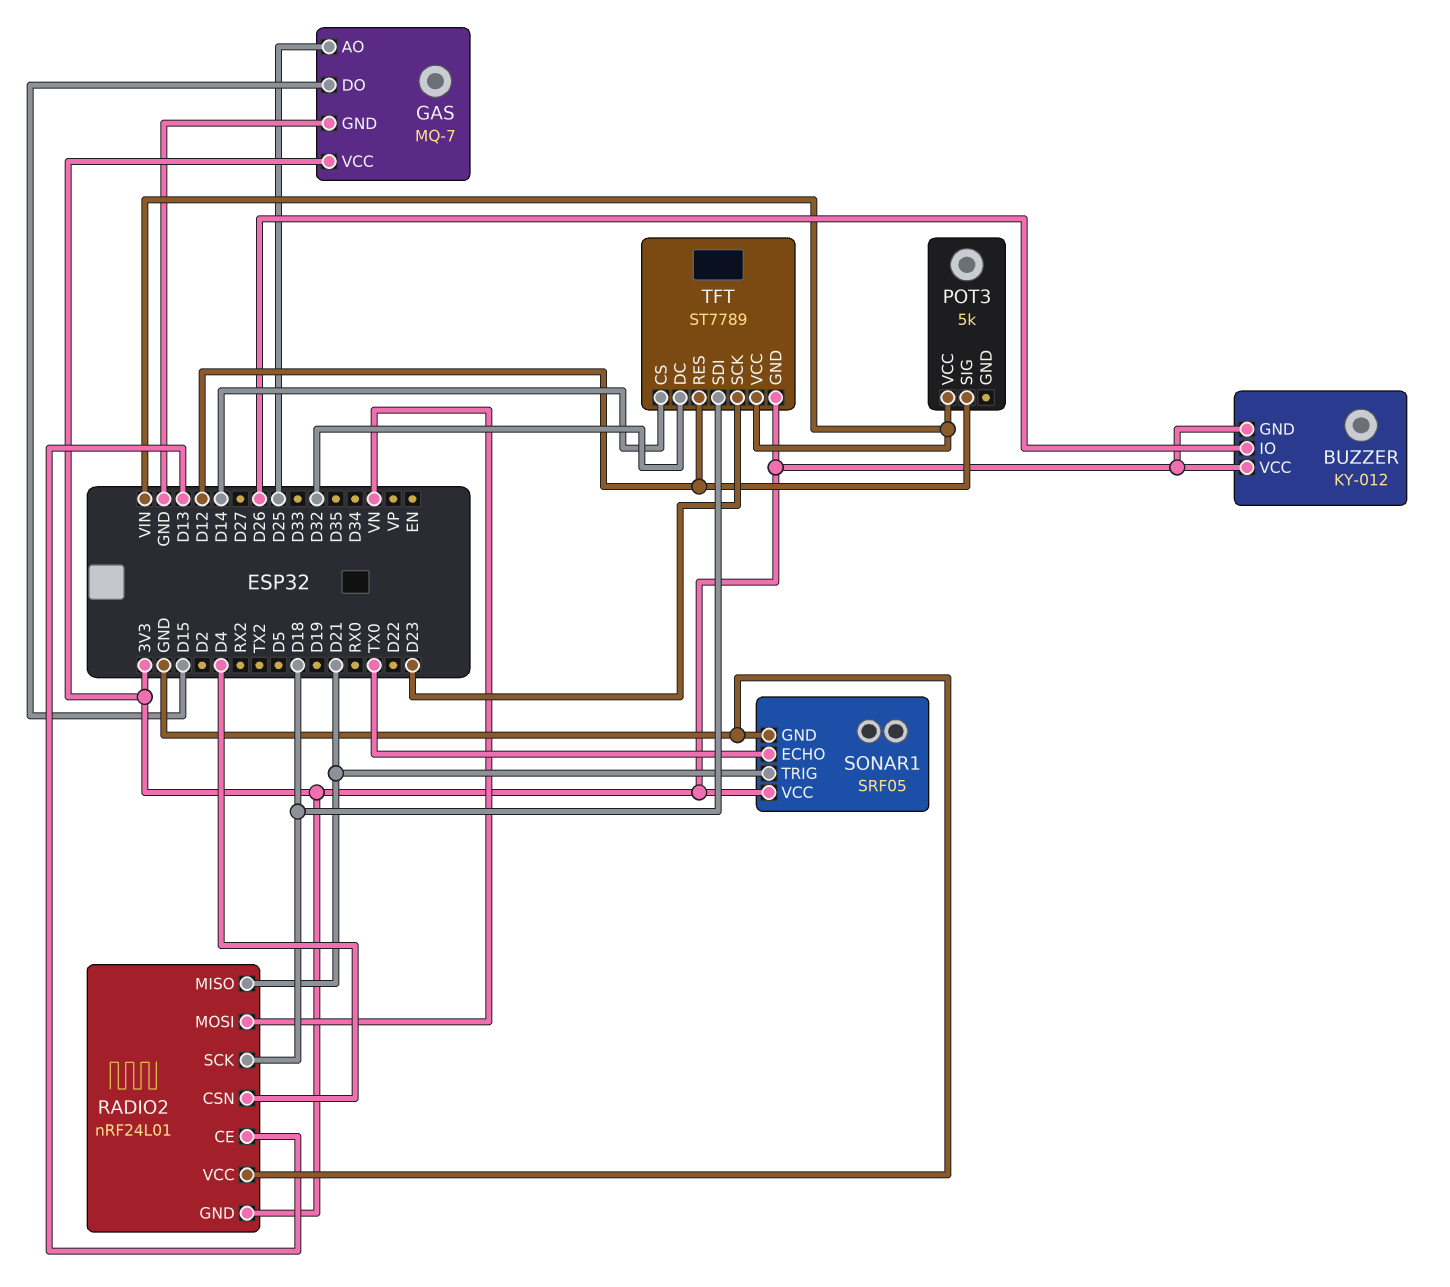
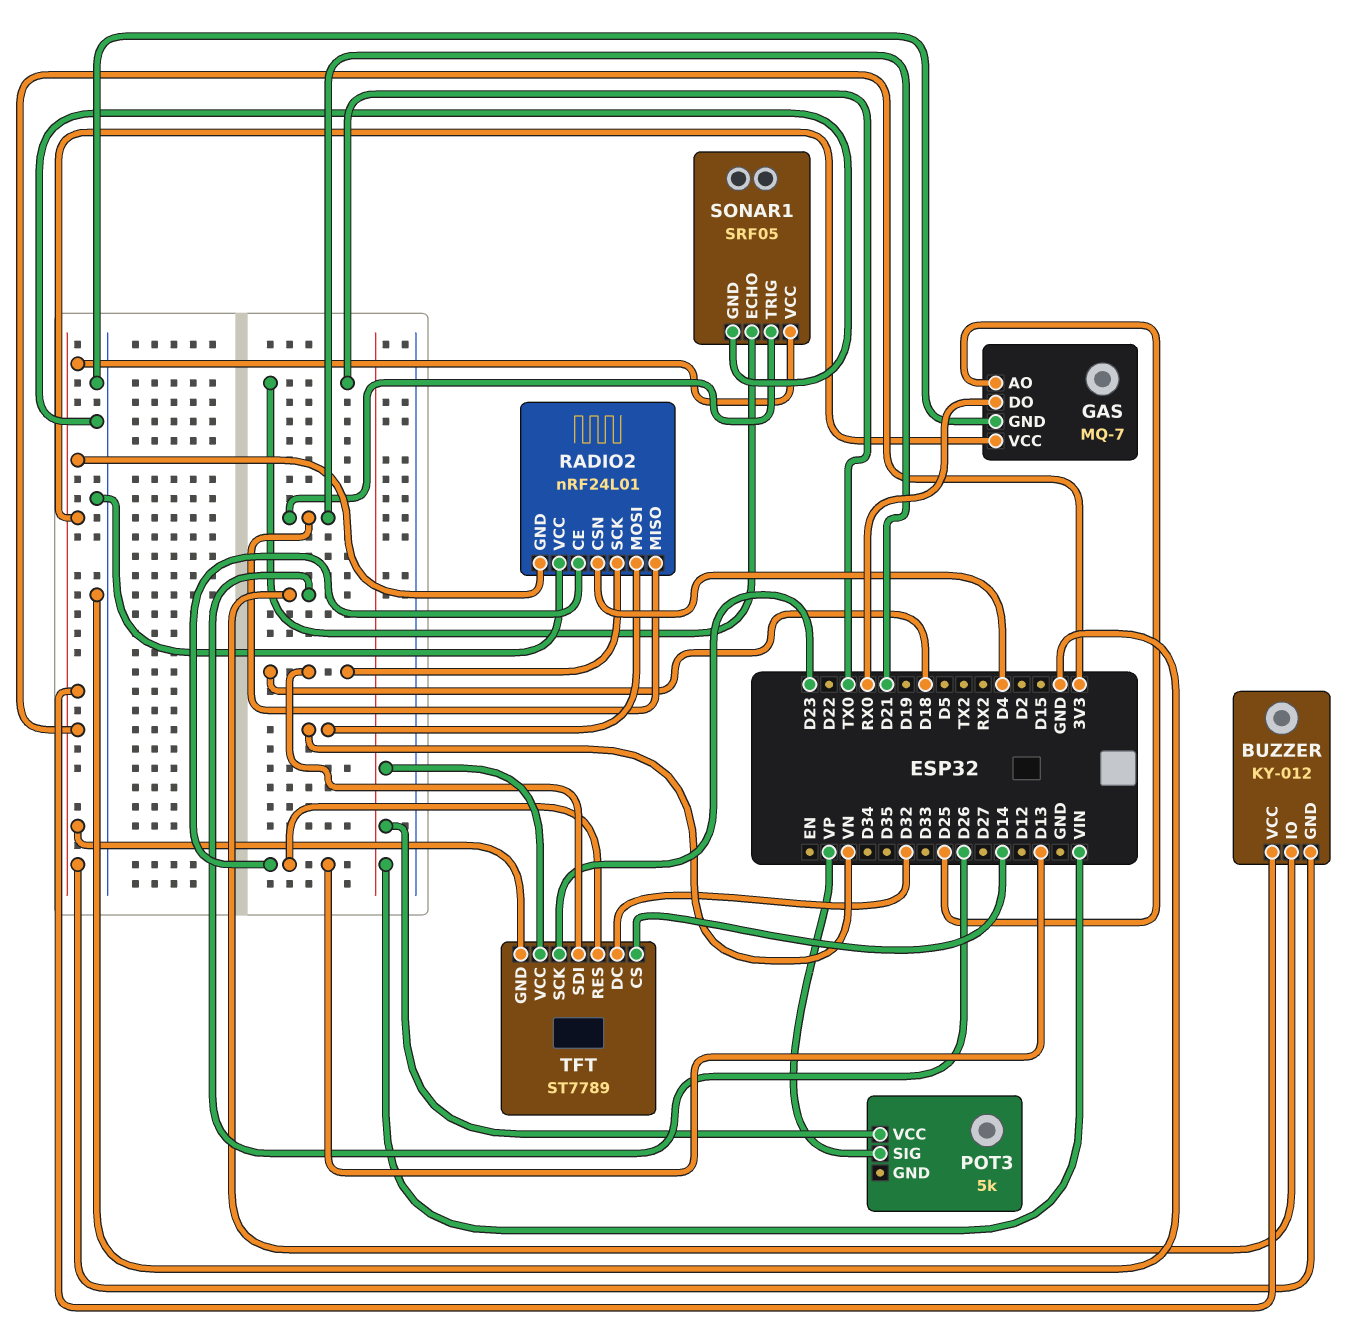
GAS pin DO: D15 -> RX0
POT3 pin SIG: D12 -> VP
TFT pin RES: D12 -> D13

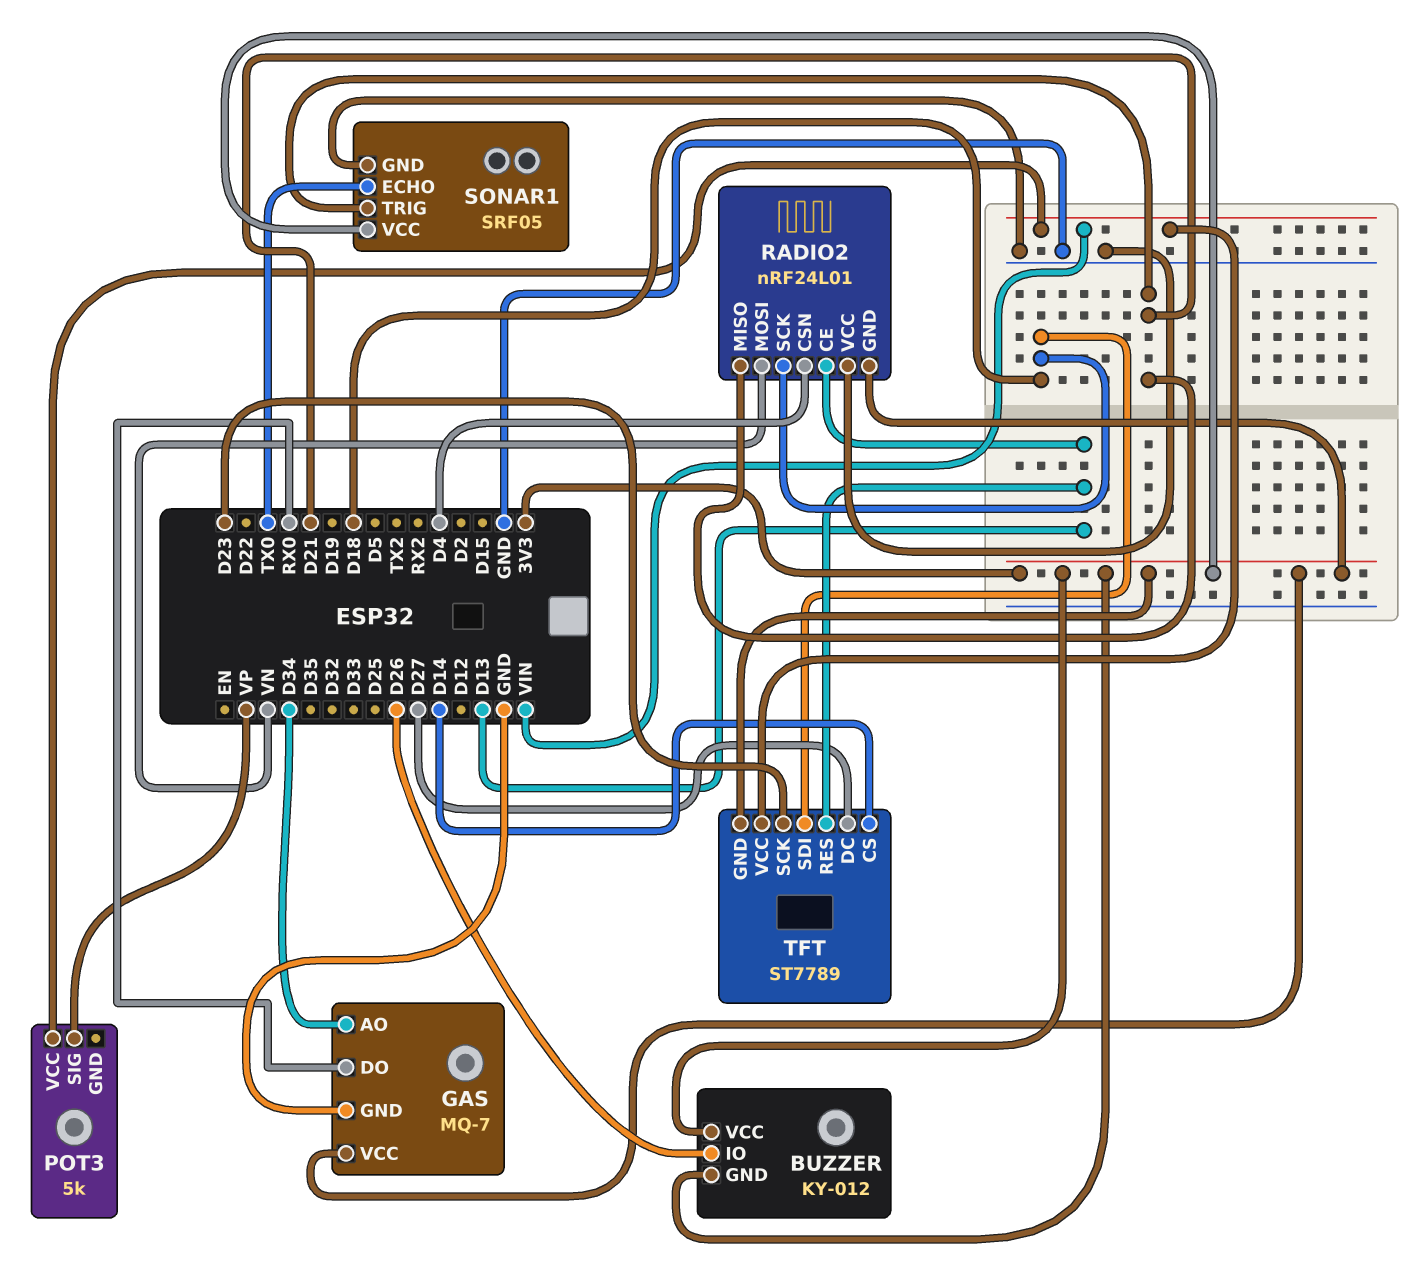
GAS pin AO: D25 -> D34
TFT pin DC: D32 -> D27

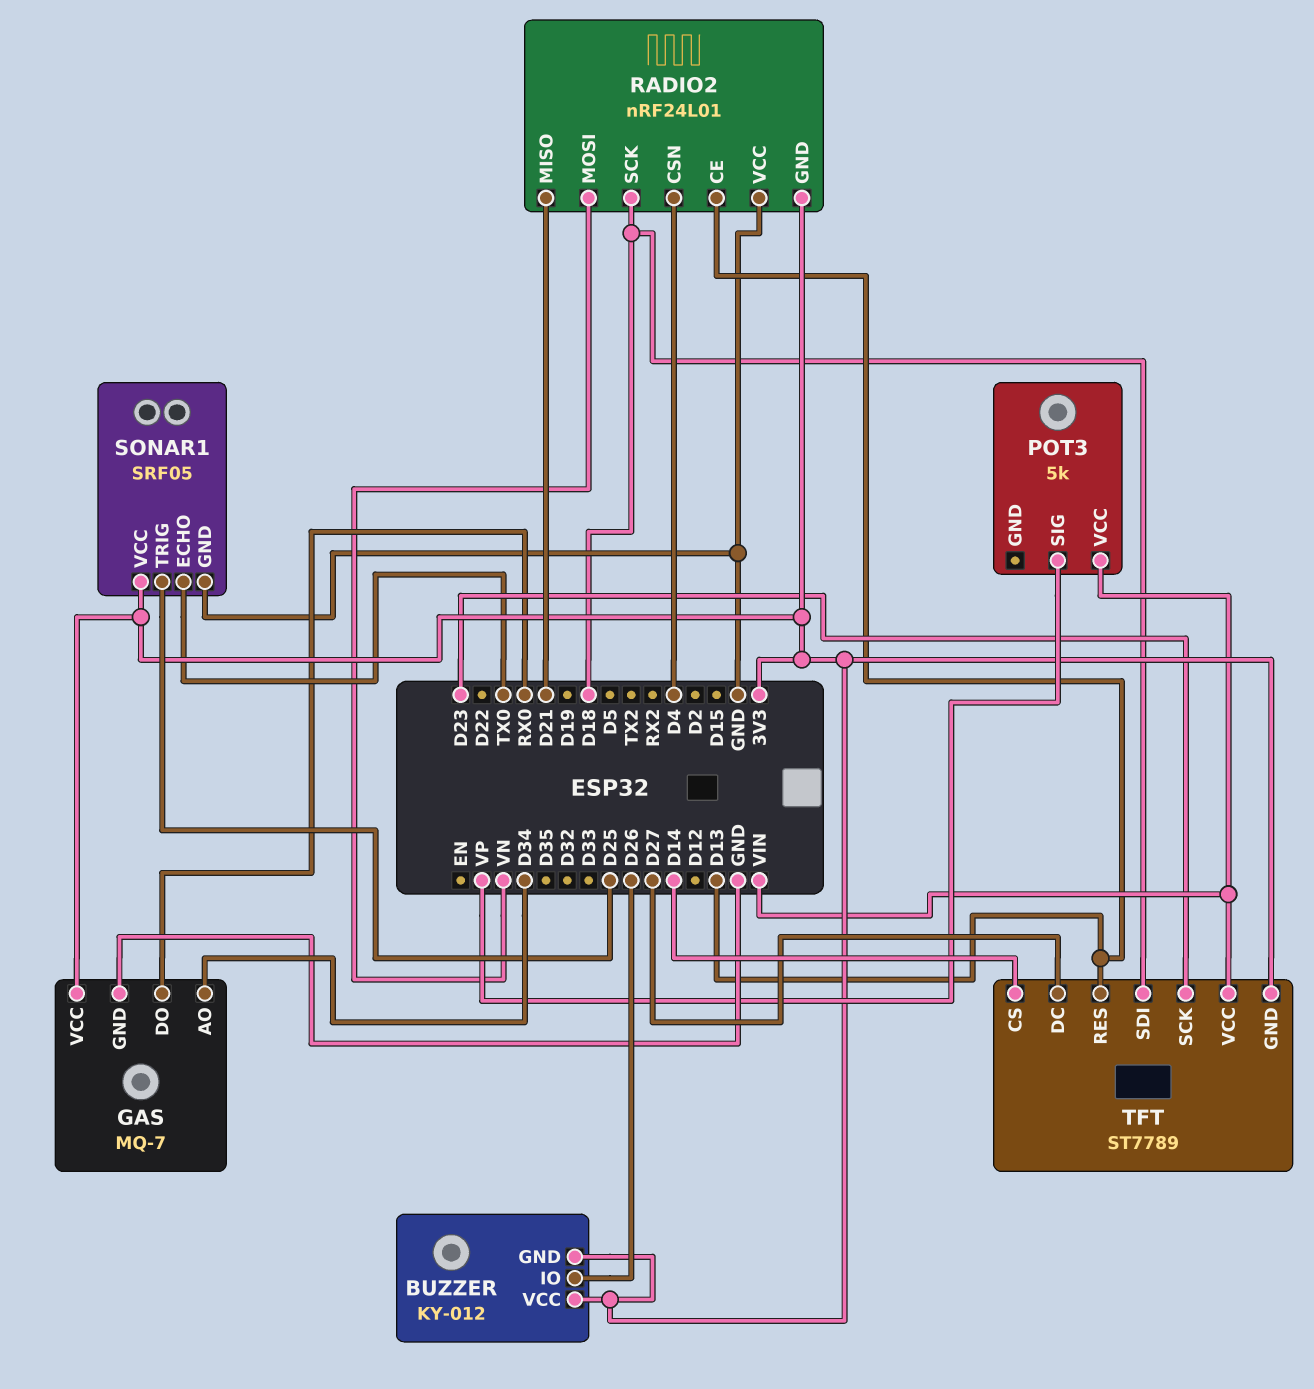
SONAR1 pin TRIG: D21 -> D25

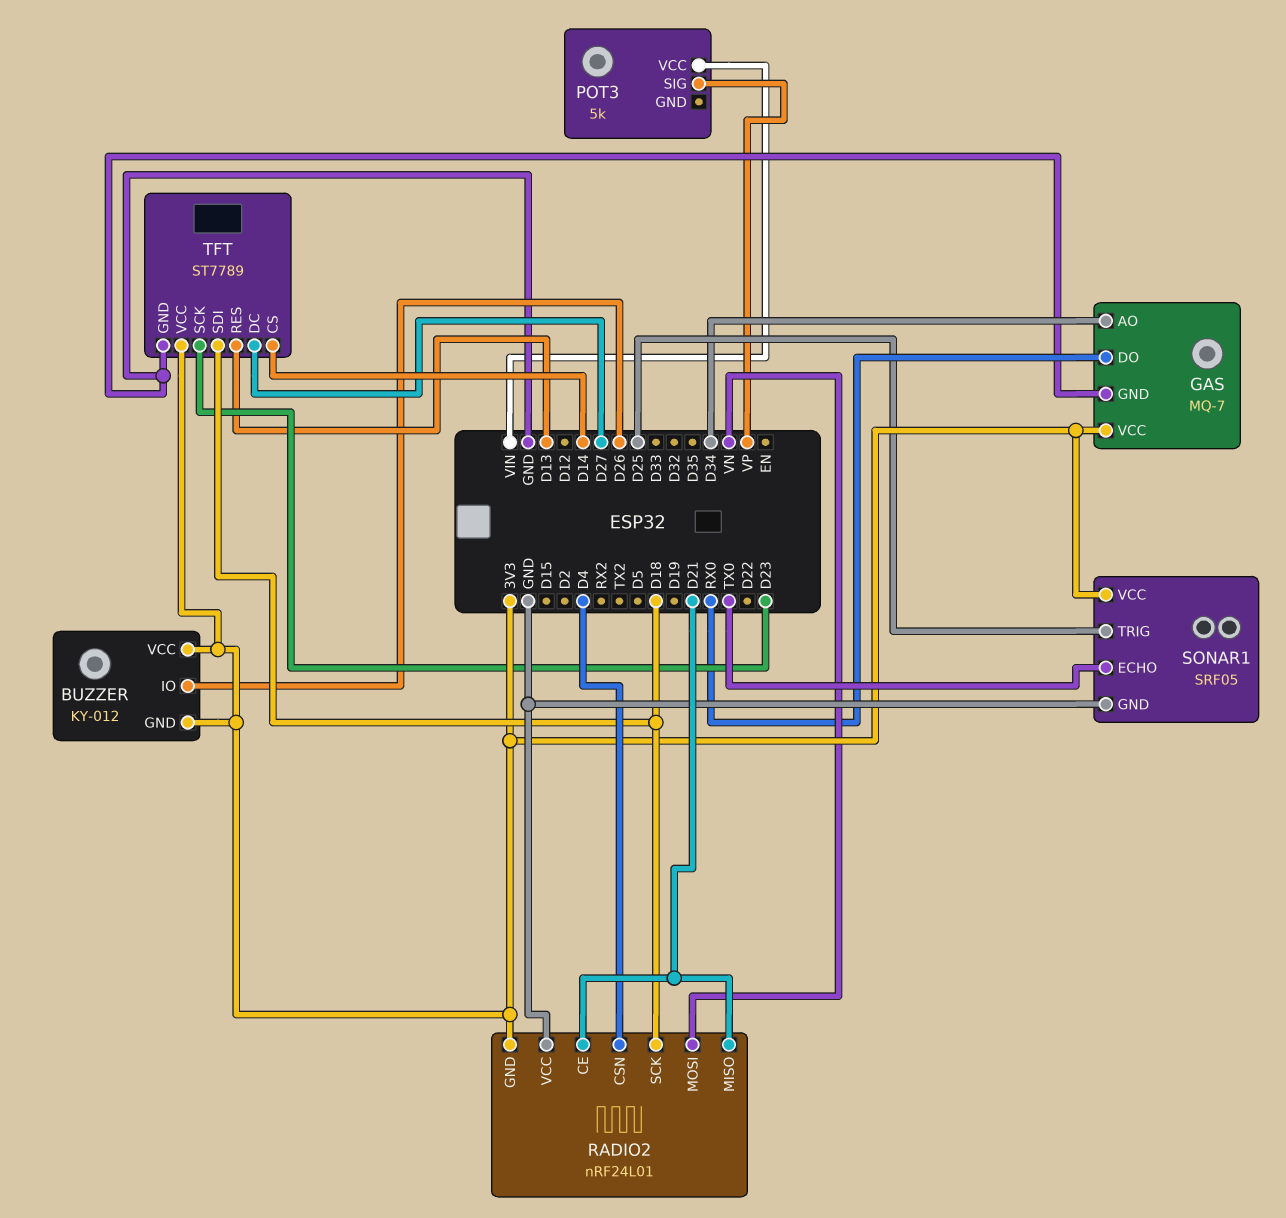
RADIO2 pin CE: D13 -> D21
TFT pin GND: 3V3 -> GND
TFT pin VCC: VIN -> 3V3

